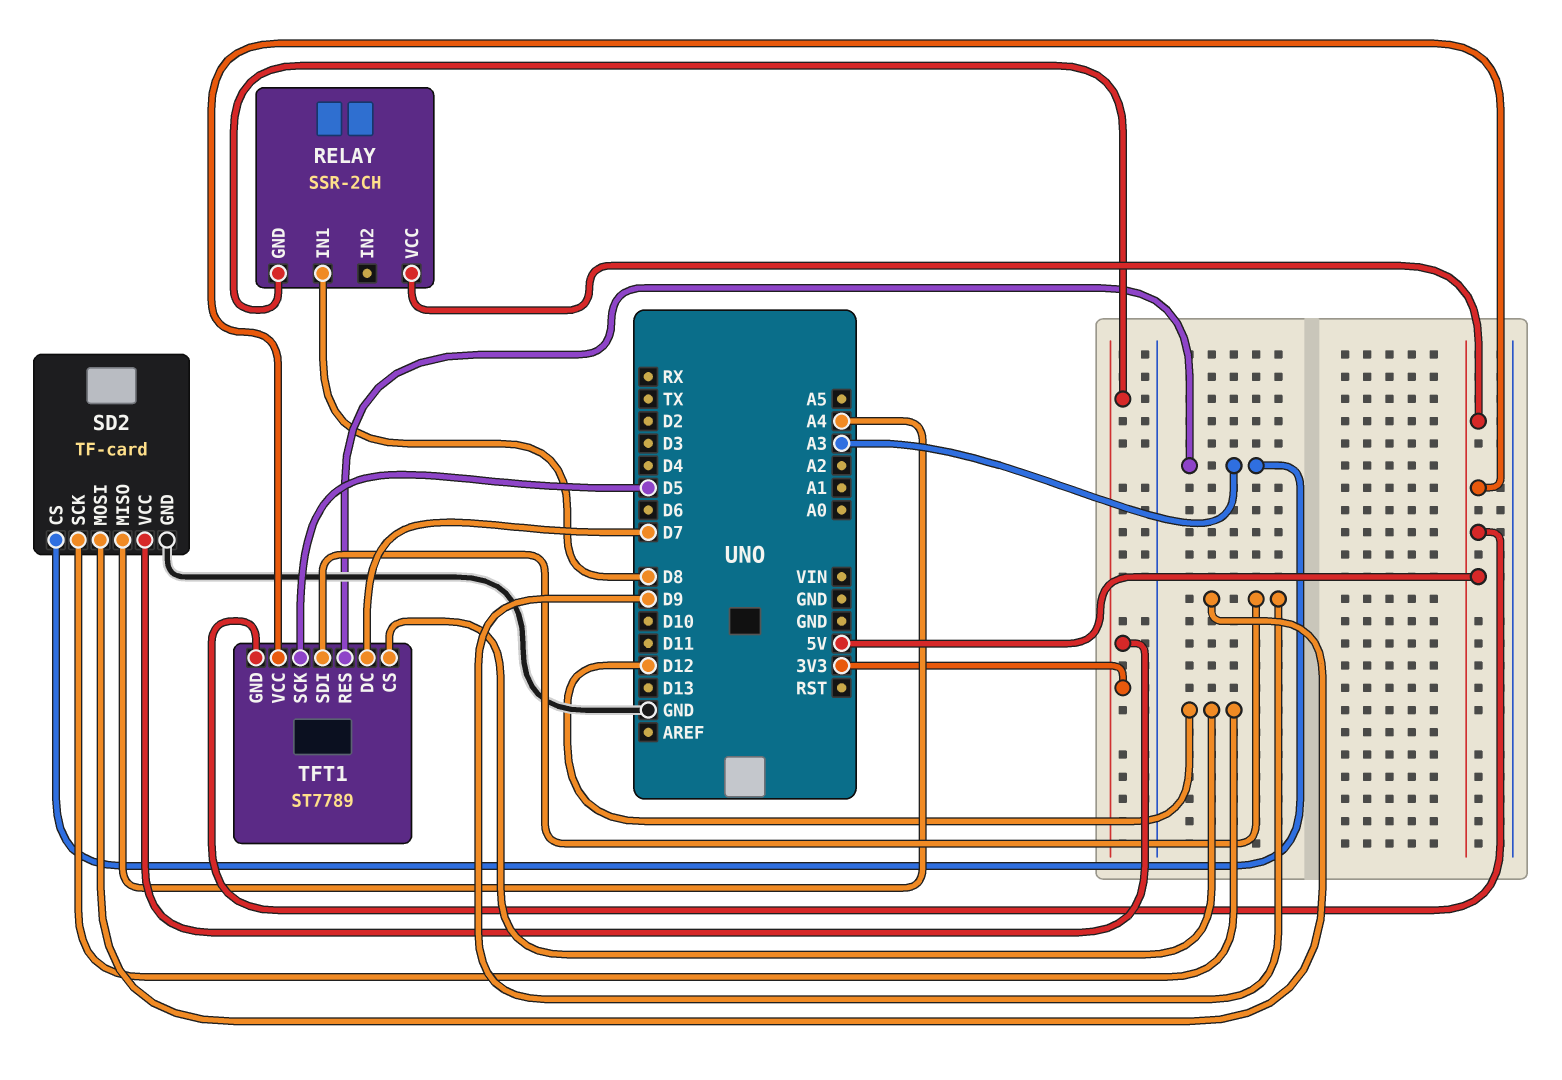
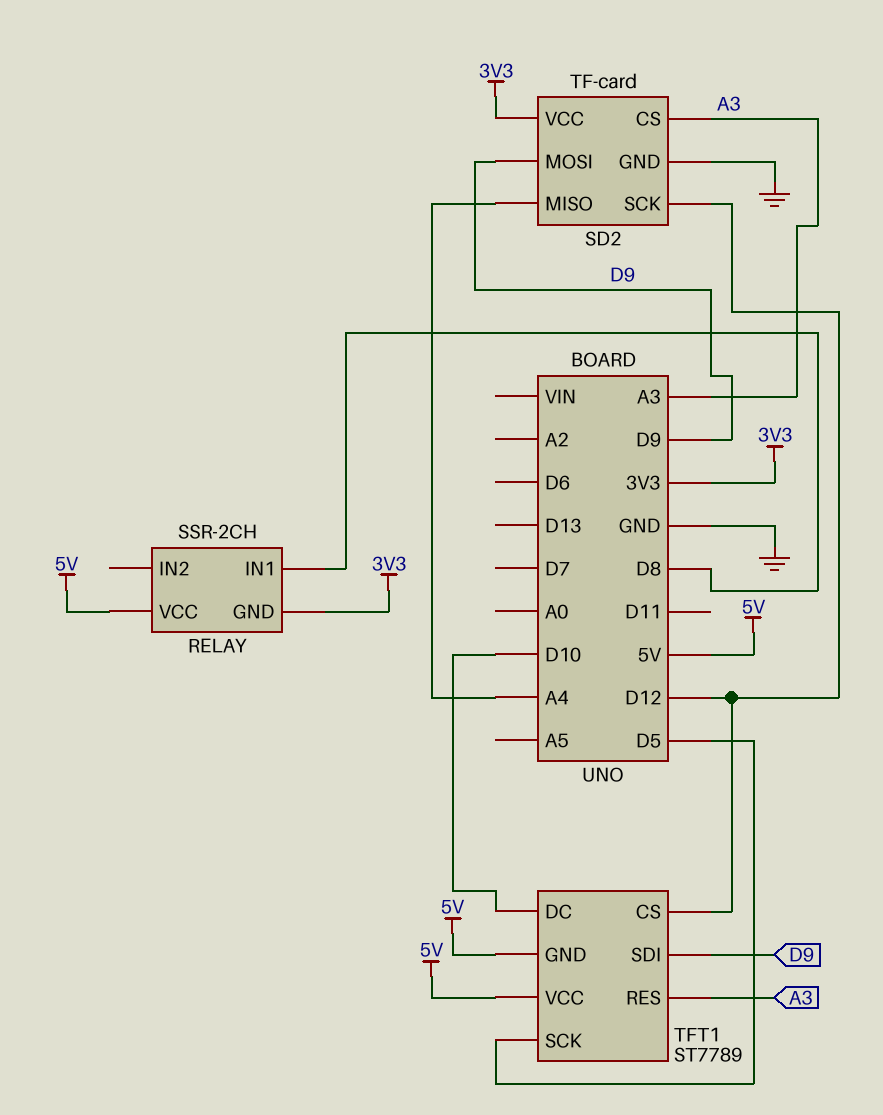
TFT1 pin DC: D7 -> D10

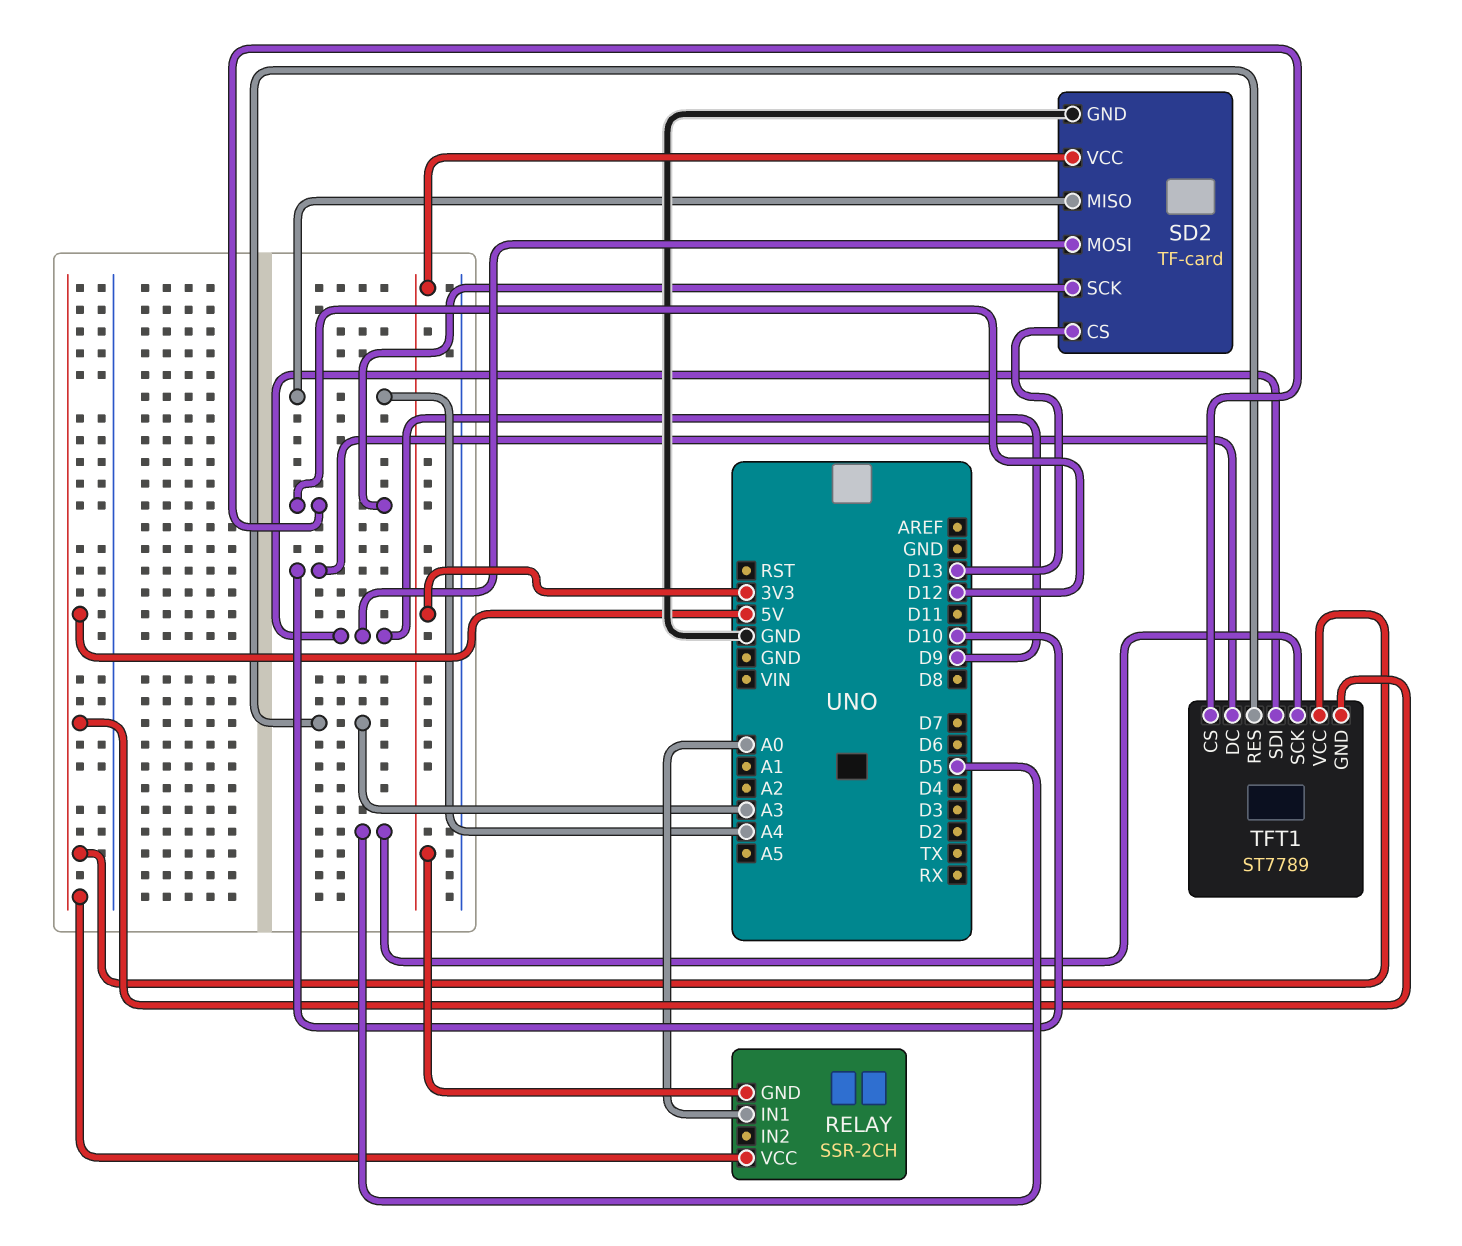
RELAY pin IN1: D8 -> A0
SD2 pin CS: A3 -> D13

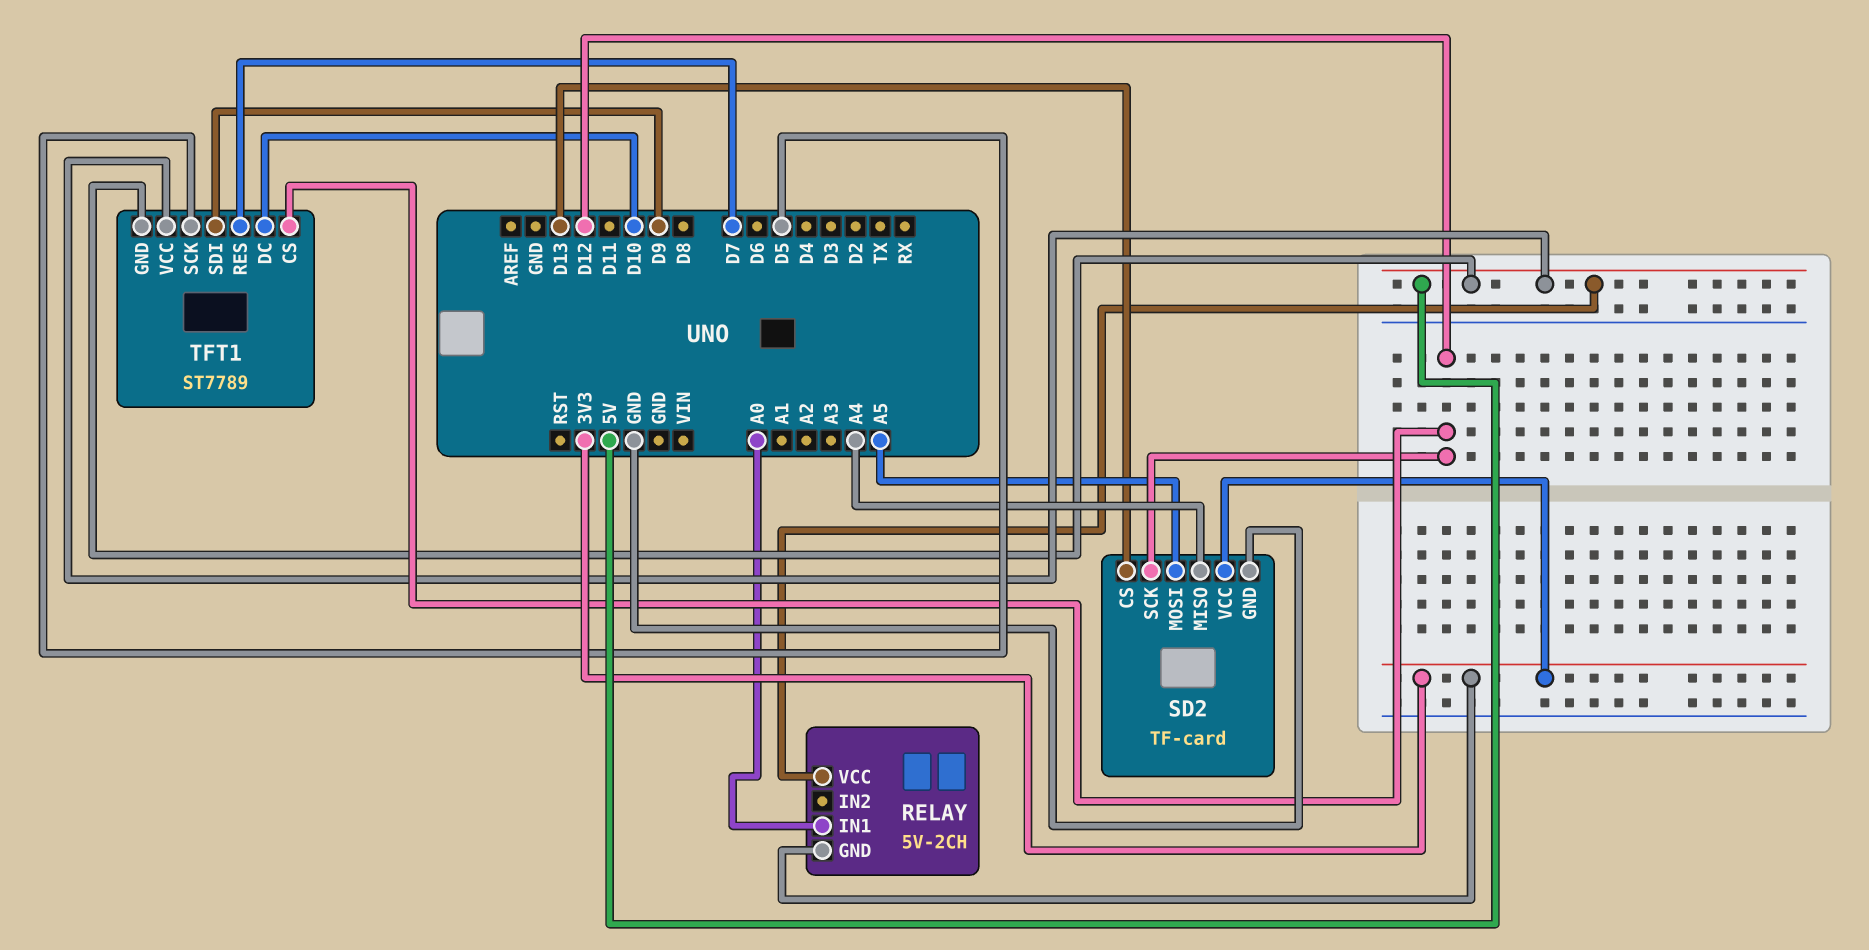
RELAY: SSR-2CH -> 5V-2CH
SD2 pin MOSI: D9 -> A5
TFT1 pin RES: A3 -> D7

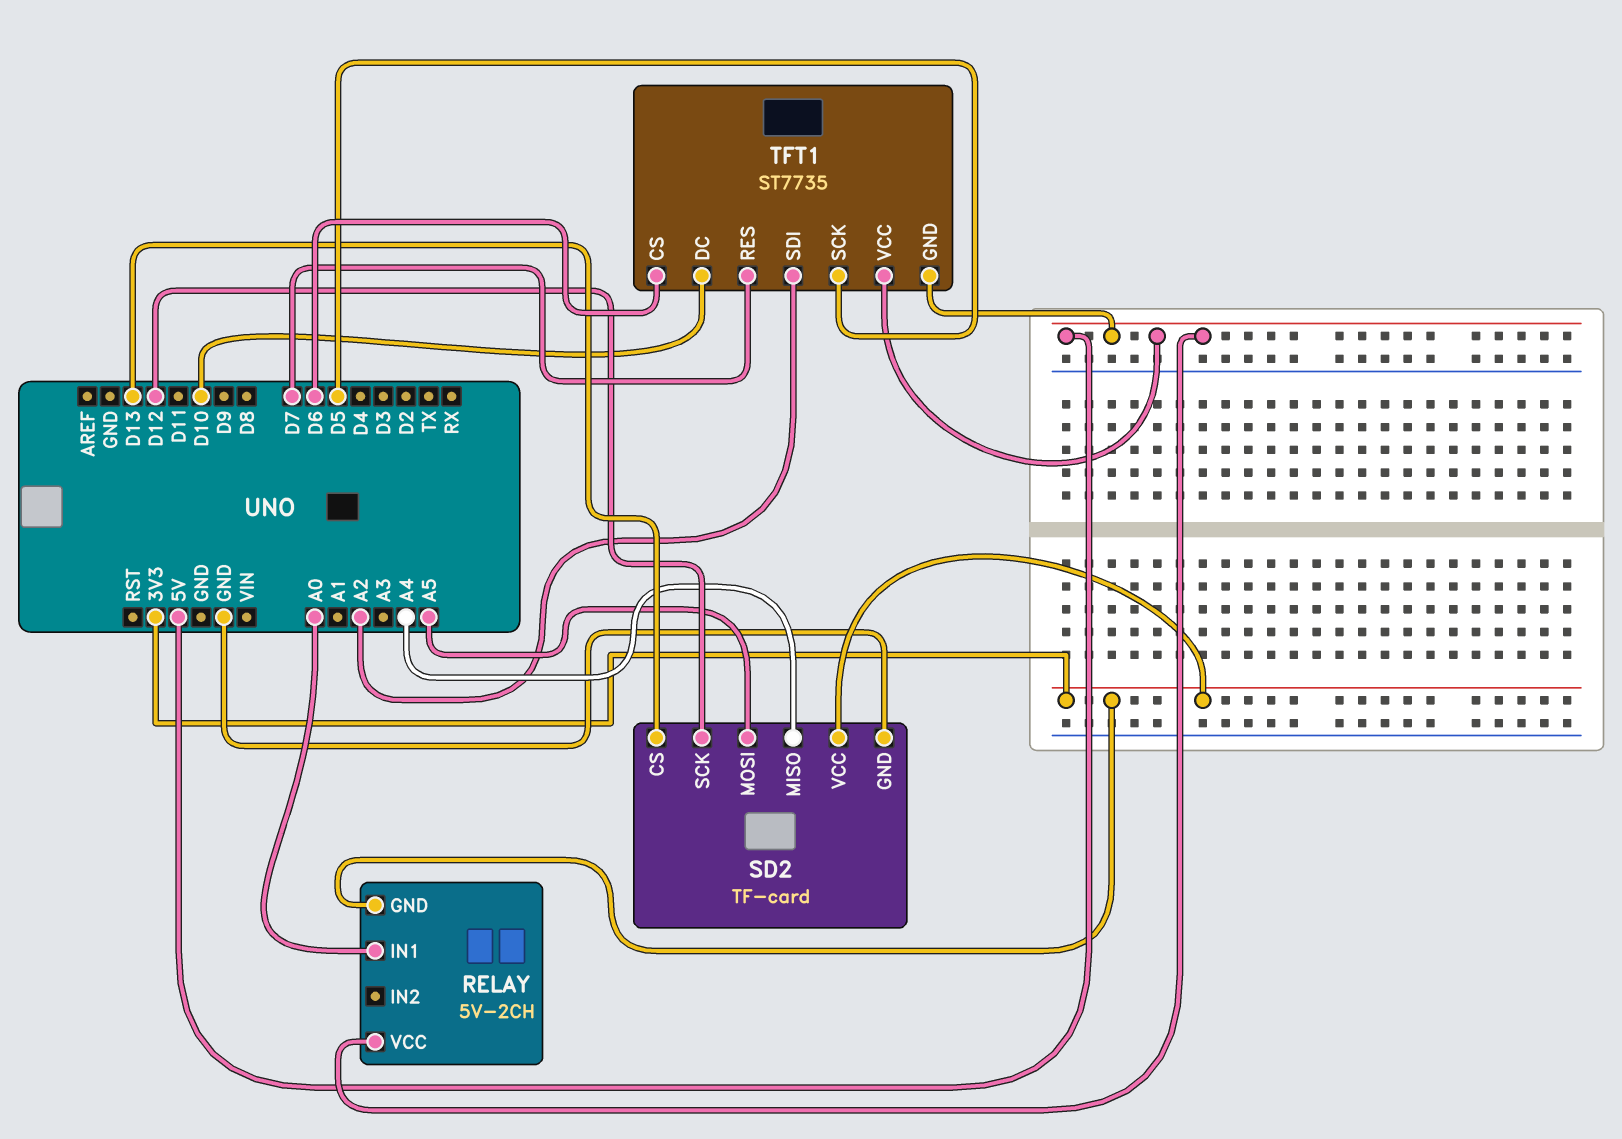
TFT1: ST7789 -> ST7735
TFT1 pin CS: D12 -> D6
TFT1 pin SDI: D9 -> A2

